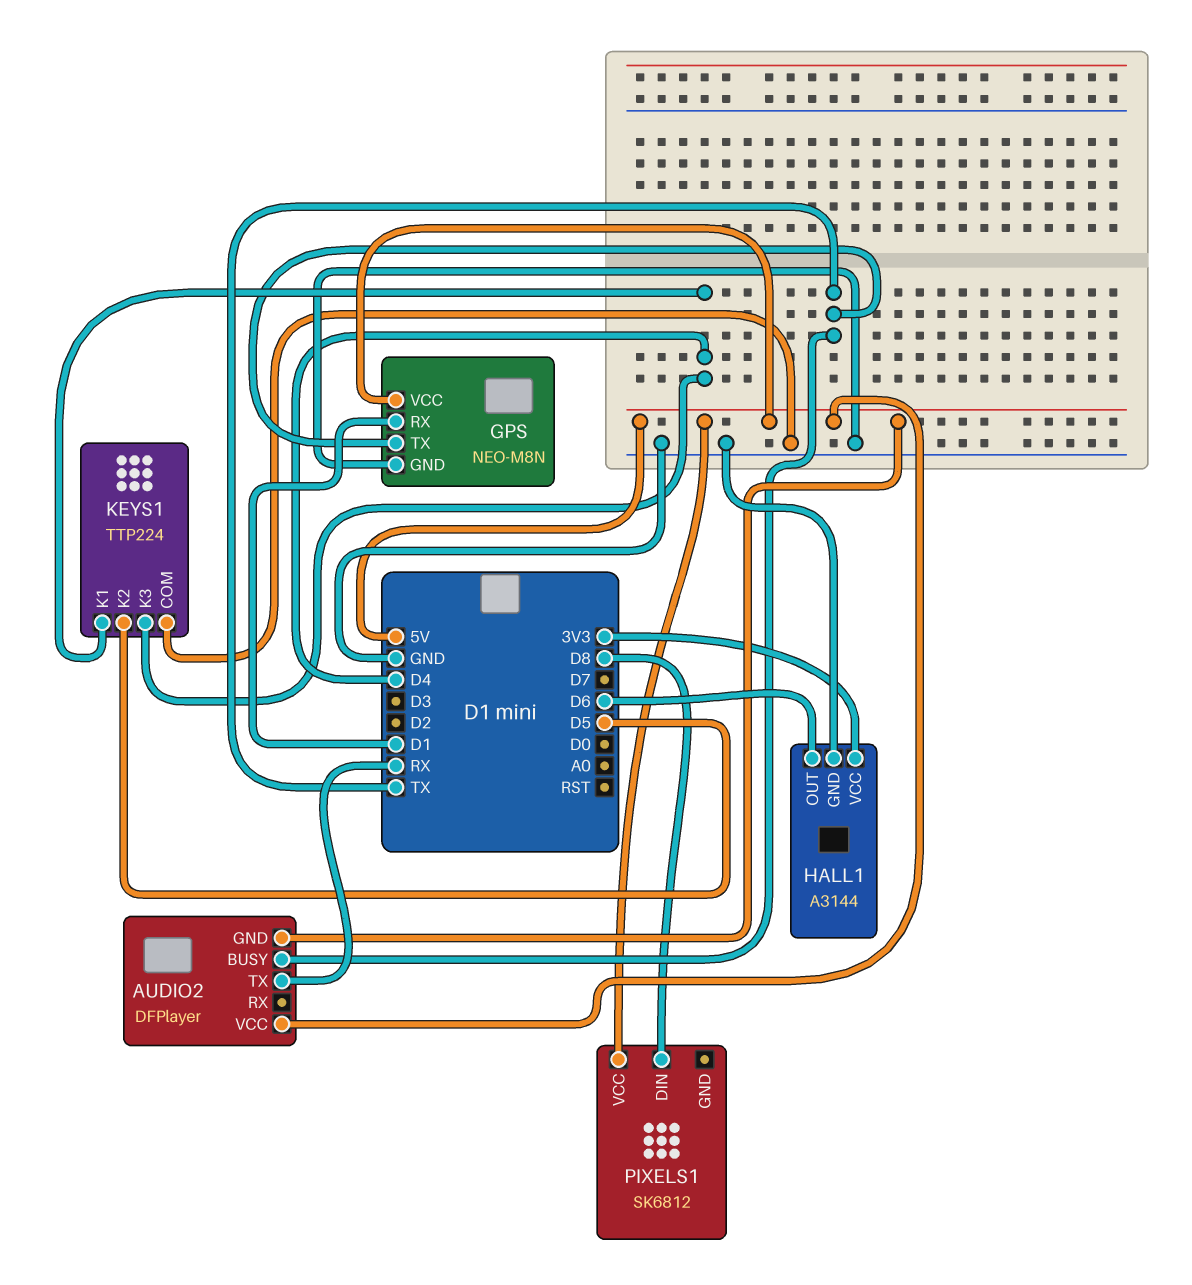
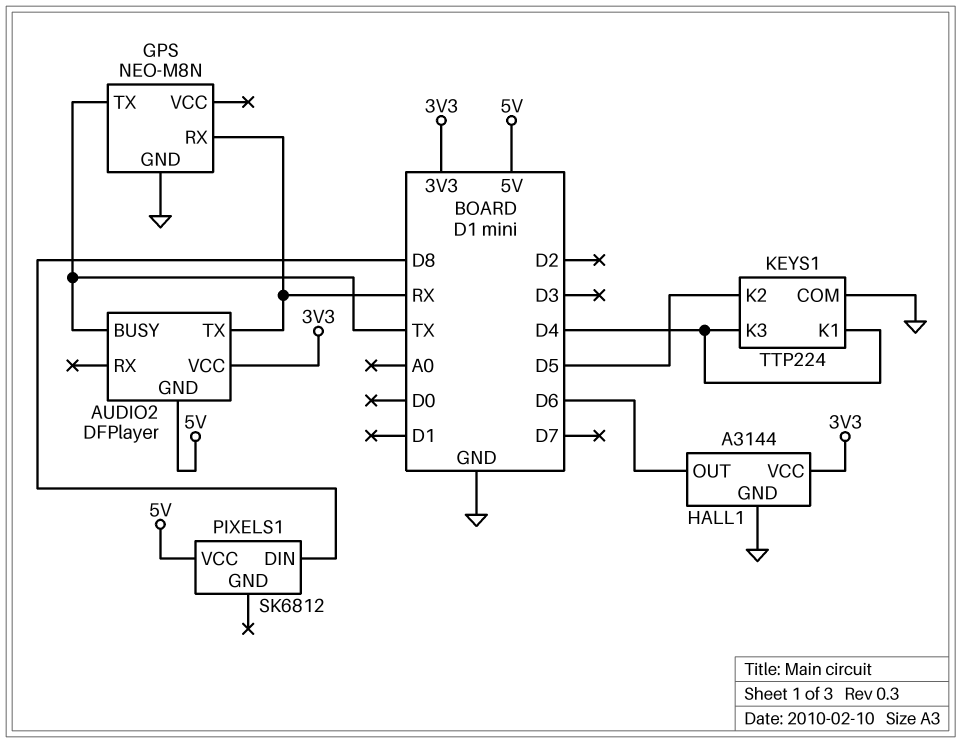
AUDIO2 pin VCC: 5V -> 3V3
GPS pin RX: D1 -> RX
GPS pin VCC: 5V -> none

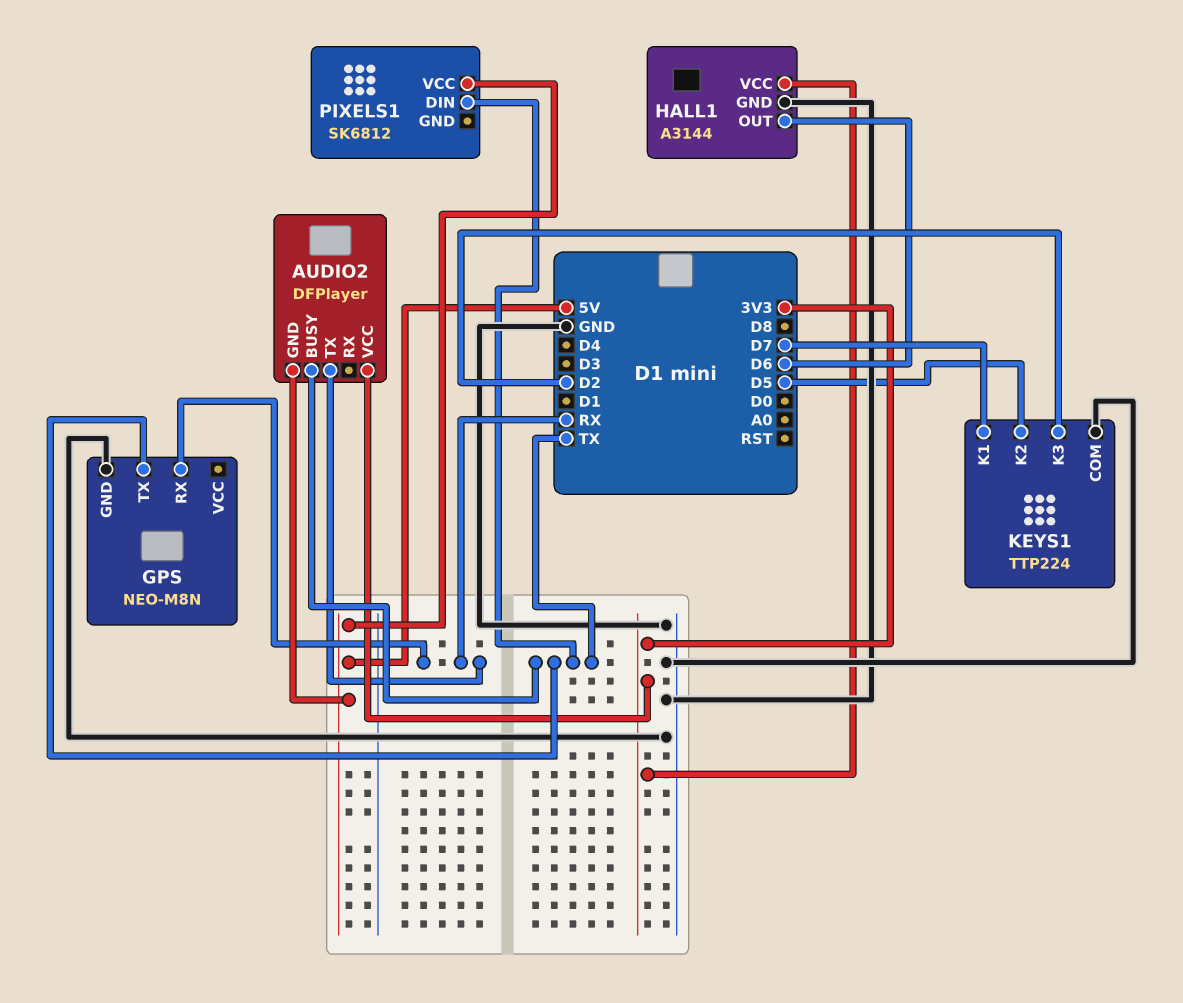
KEYS1 pin K1: D4 -> D7
KEYS1 pin K3: D4 -> D2
PIXELS1 pin DIN: D8 -> TX

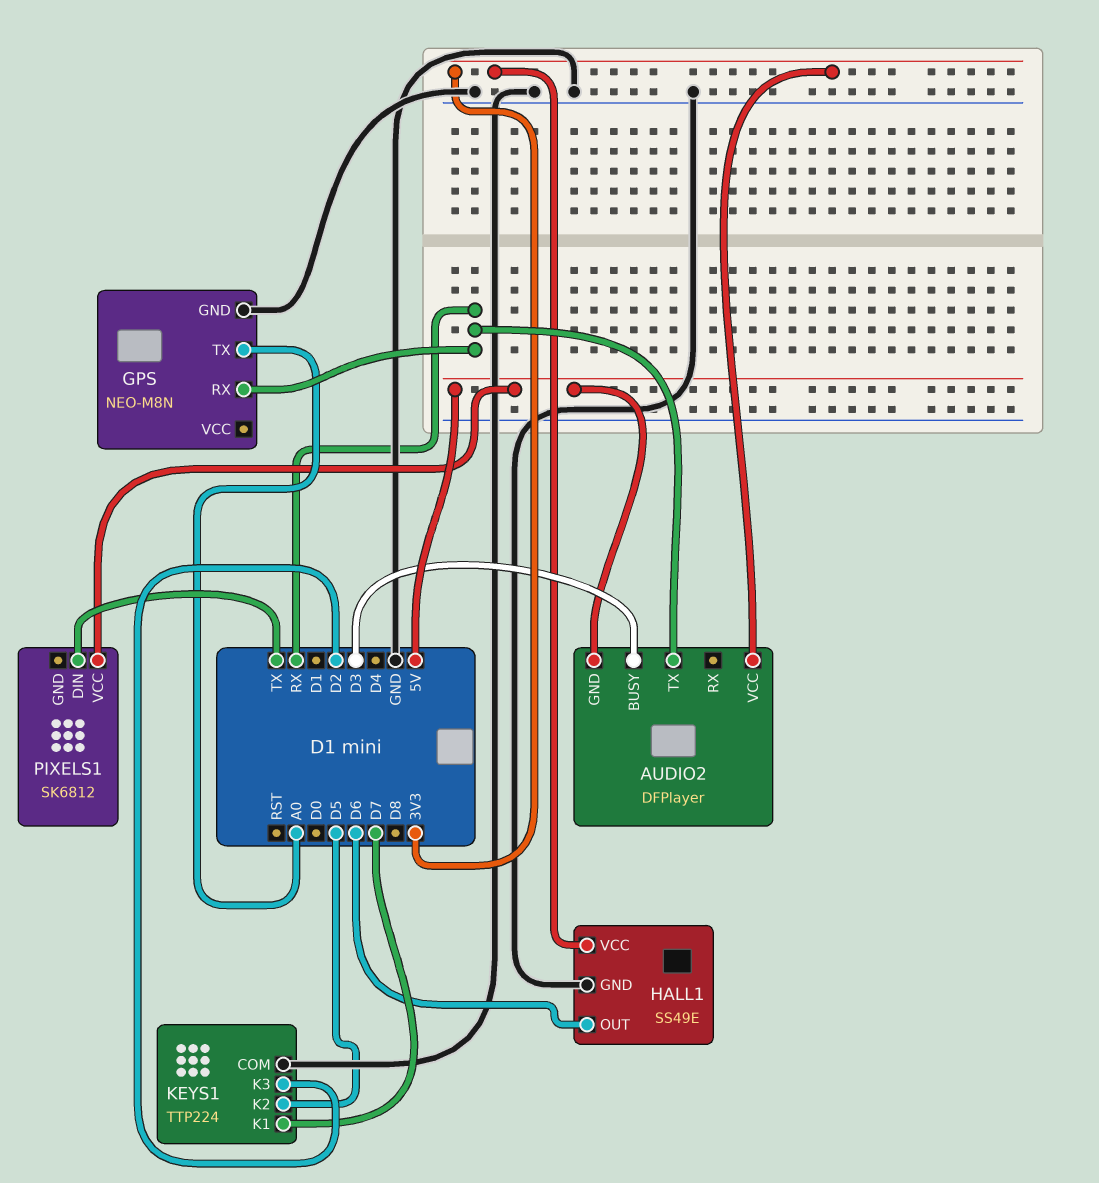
AUDIO2 pin BUSY: TX -> D3
GPS pin TX: TX -> A0
HALL1: A3144 -> SS49E

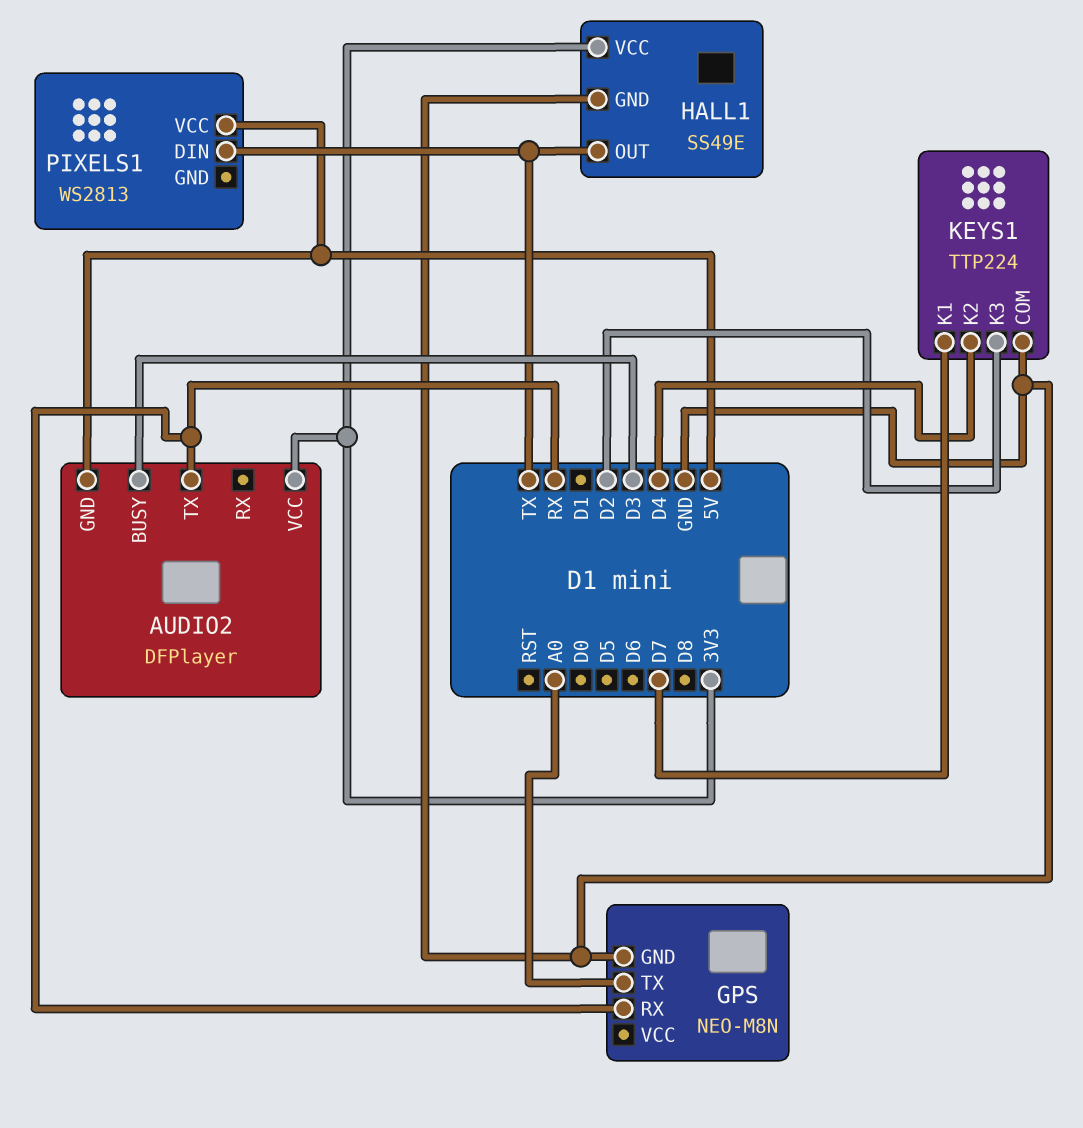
HALL1 pin OUT: D6 -> TX
KEYS1 pin K2: D5 -> D4
PIXELS1: SK6812 -> WS2813

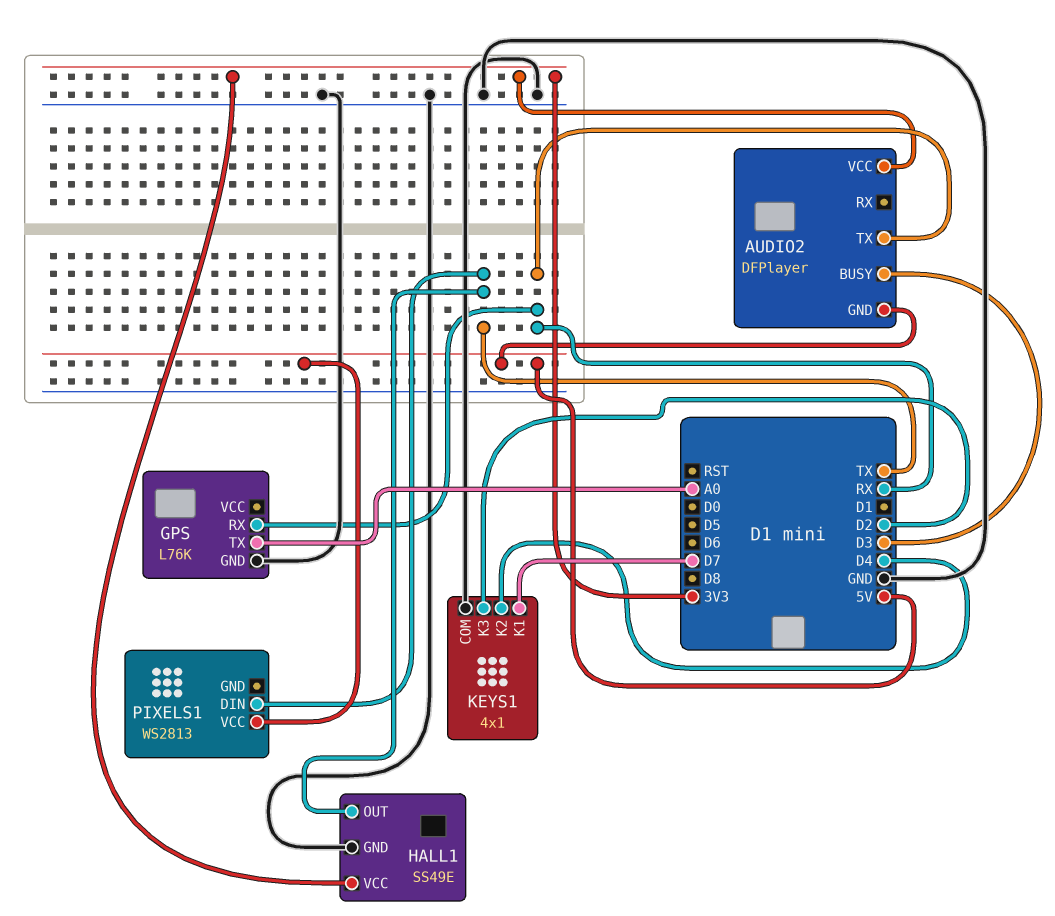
GPS: NEO-M8N -> L76K
KEYS1: TTP224 -> 4x1

